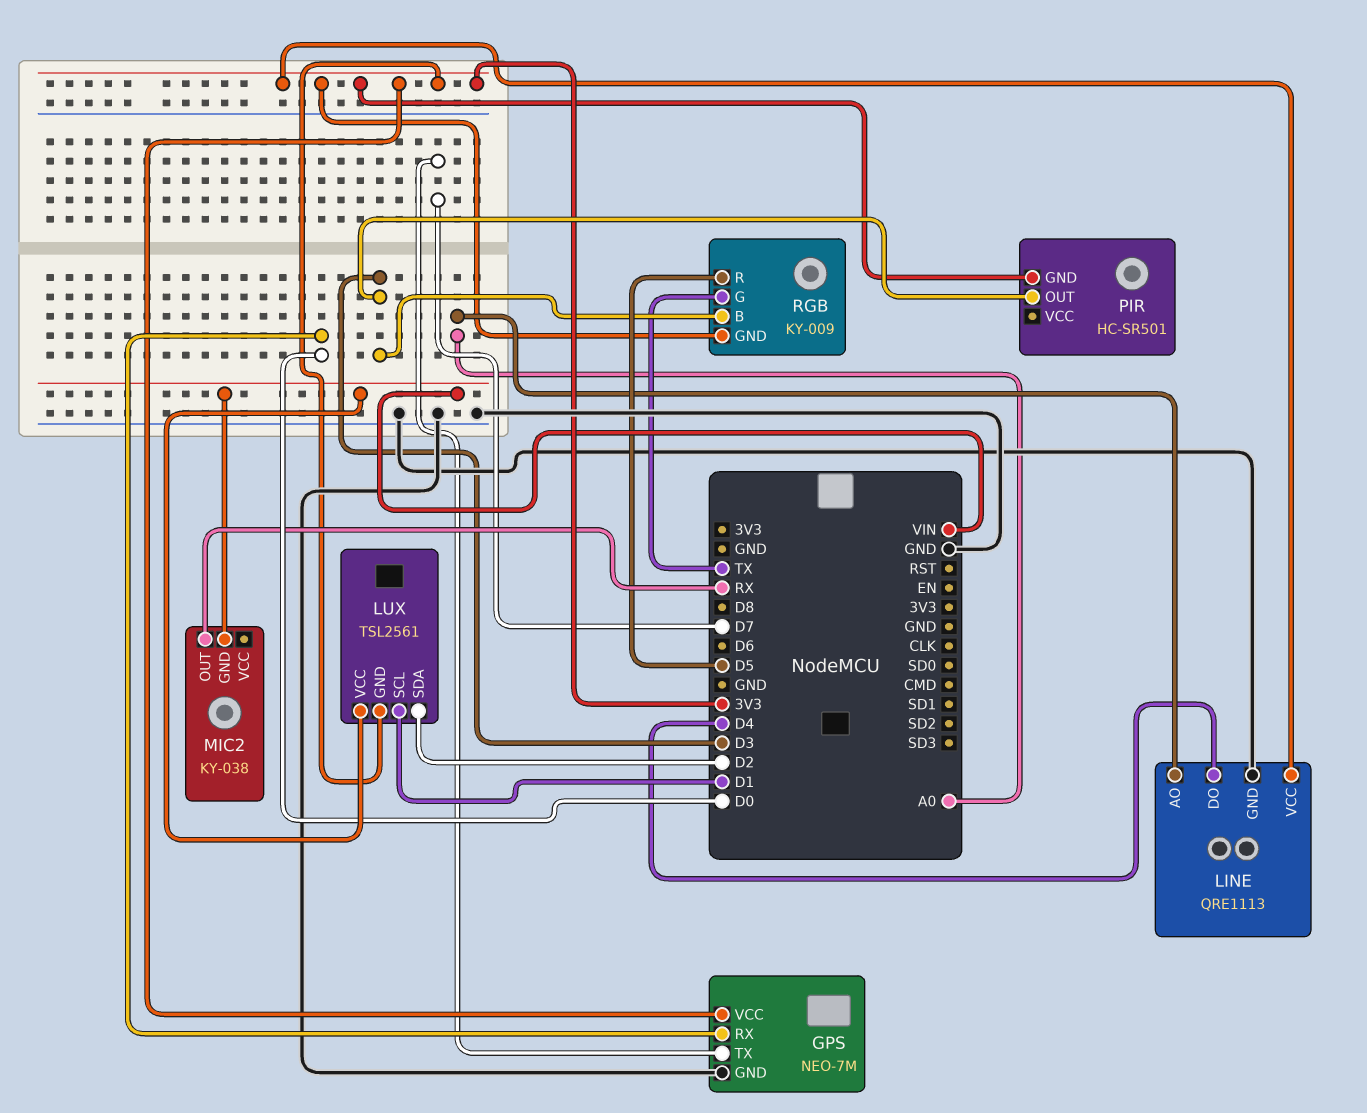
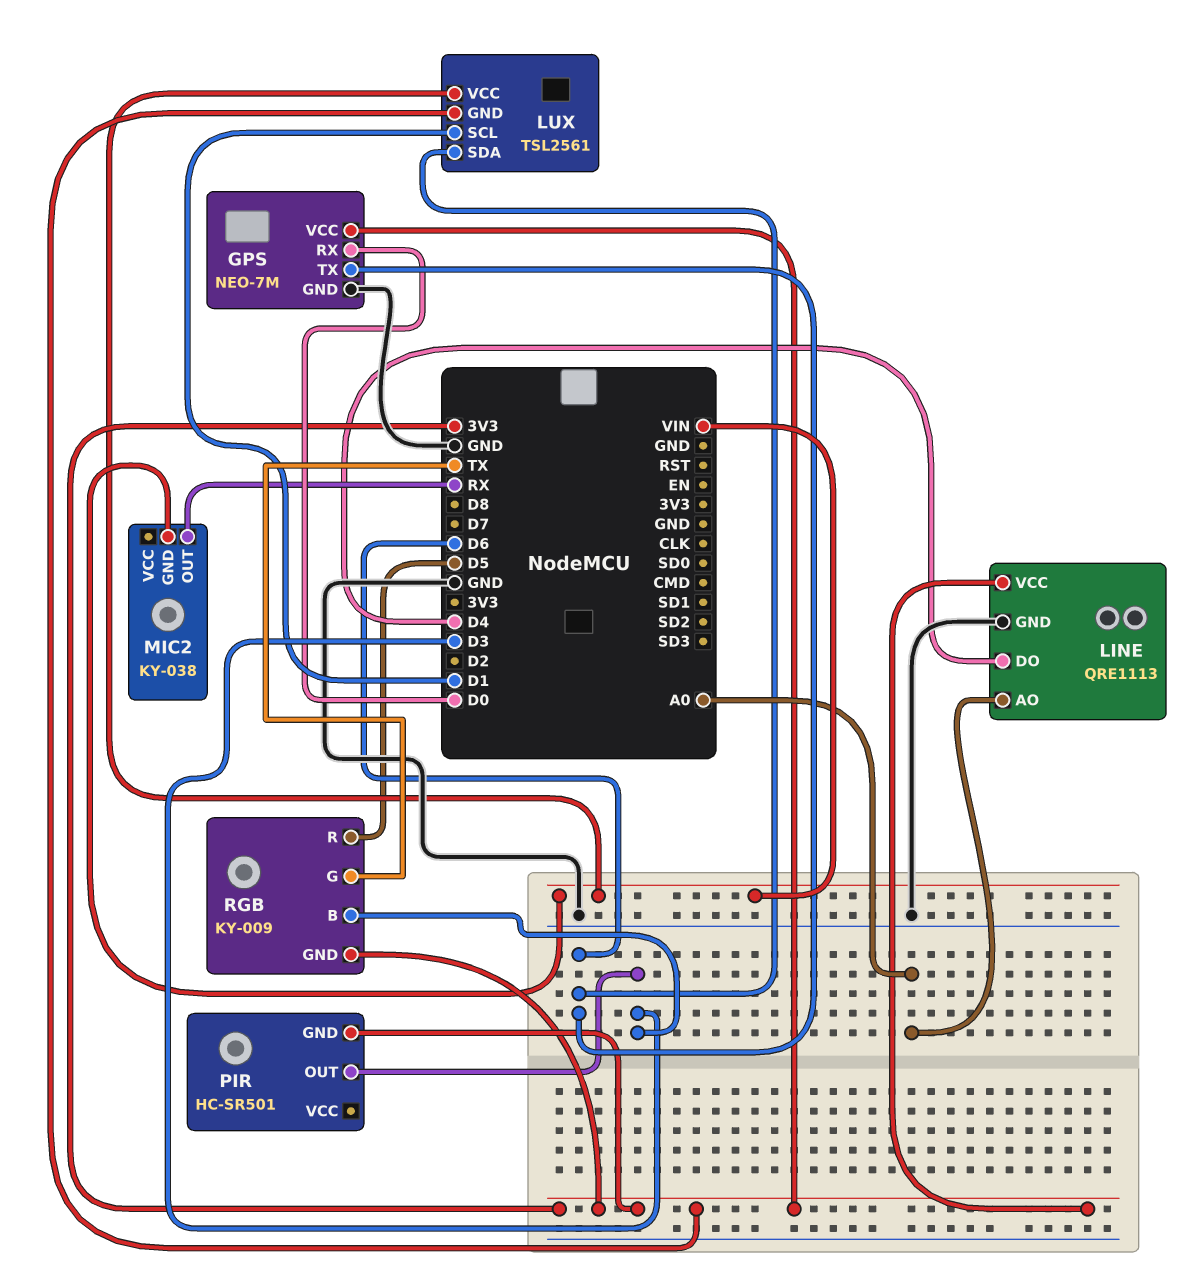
GPS pin TX: D7 -> D6
LUX pin SDA: D2 -> D6

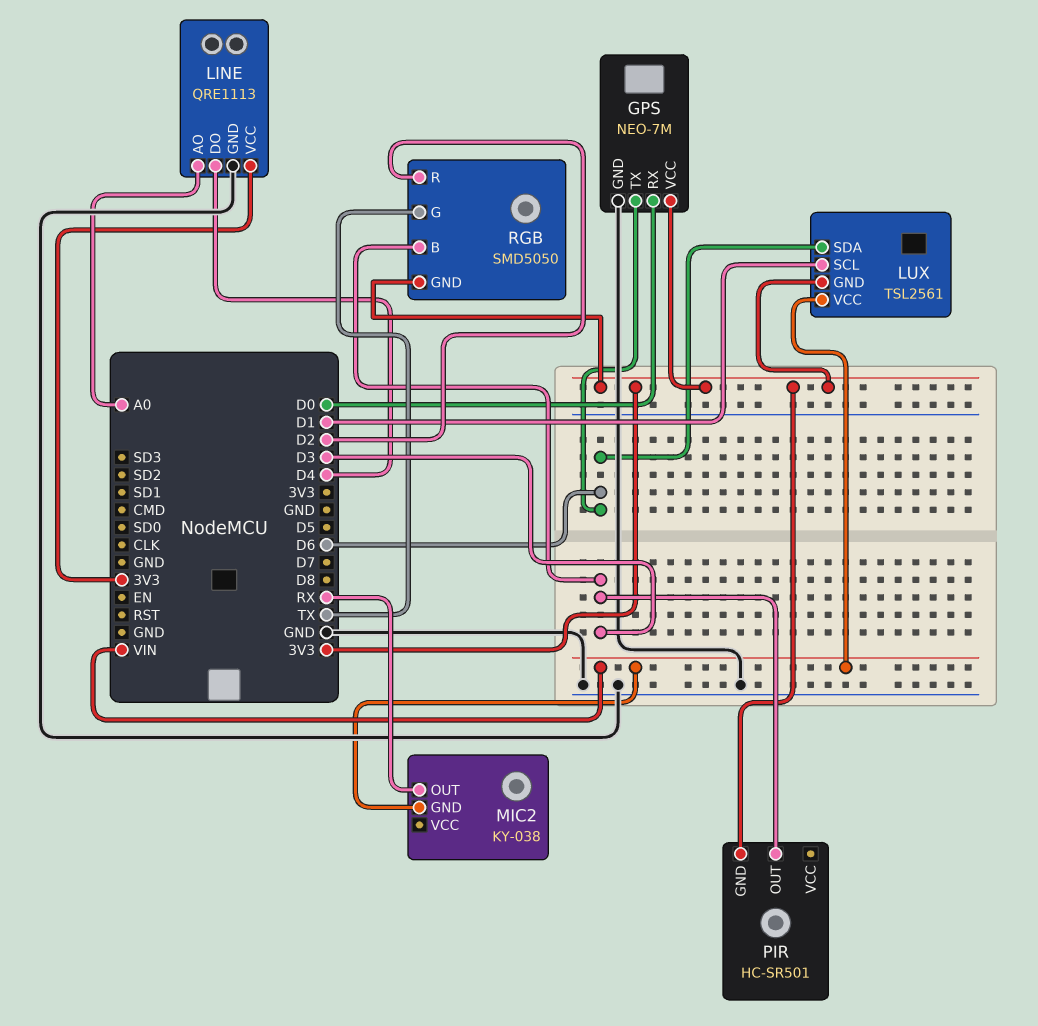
RGB: KY-009 -> SMD5050
RGB pin R: D5 -> D2

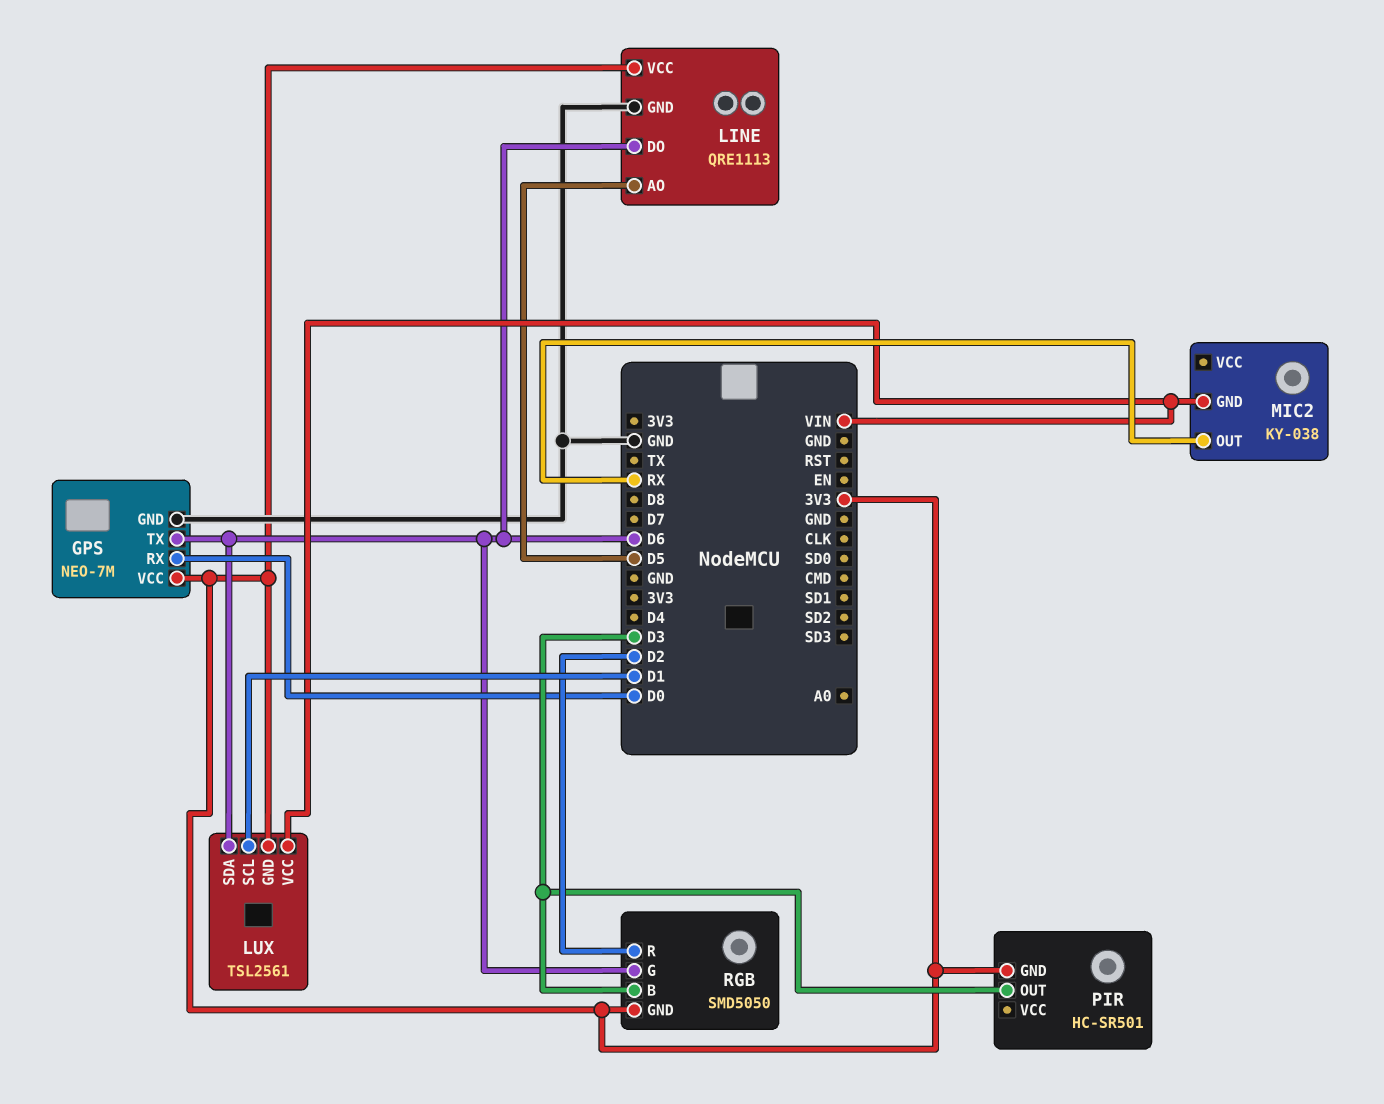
LINE pin AO: A0 -> D5
LINE pin DO: D4 -> D6
RGB pin G: TX -> D6

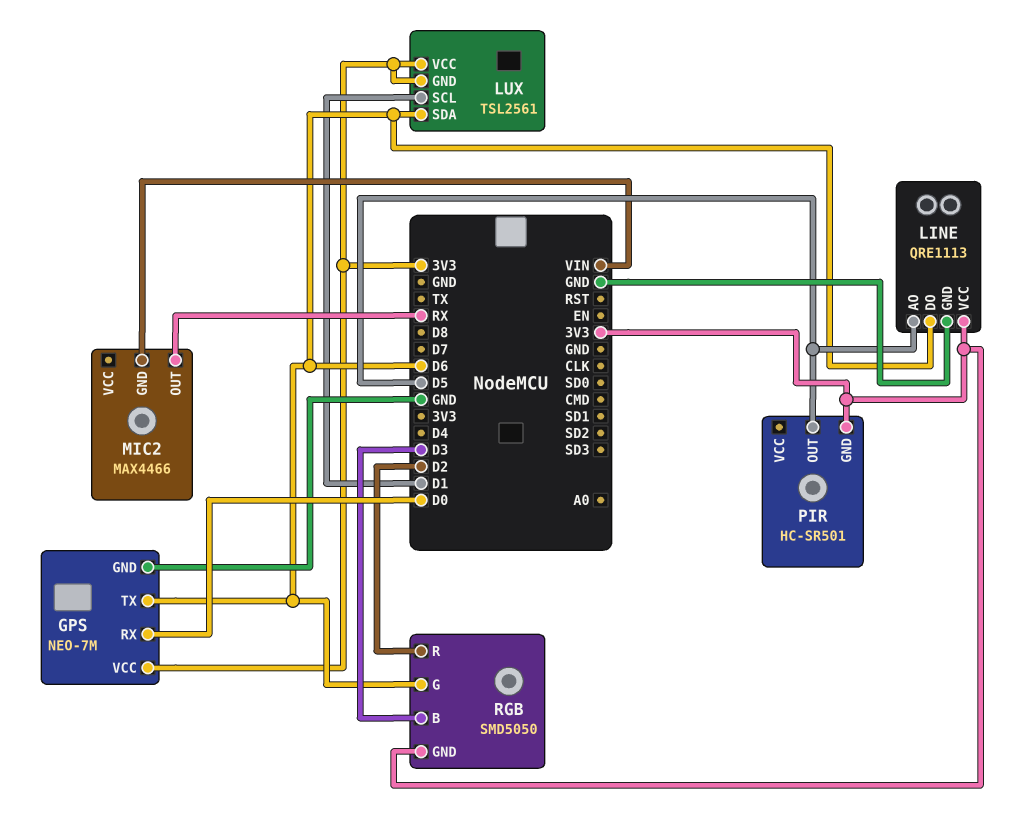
LUX pin VCC: VIN -> 3V3
MIC2: KY-038 -> MAX4466
PIR pin OUT: D3 -> D5

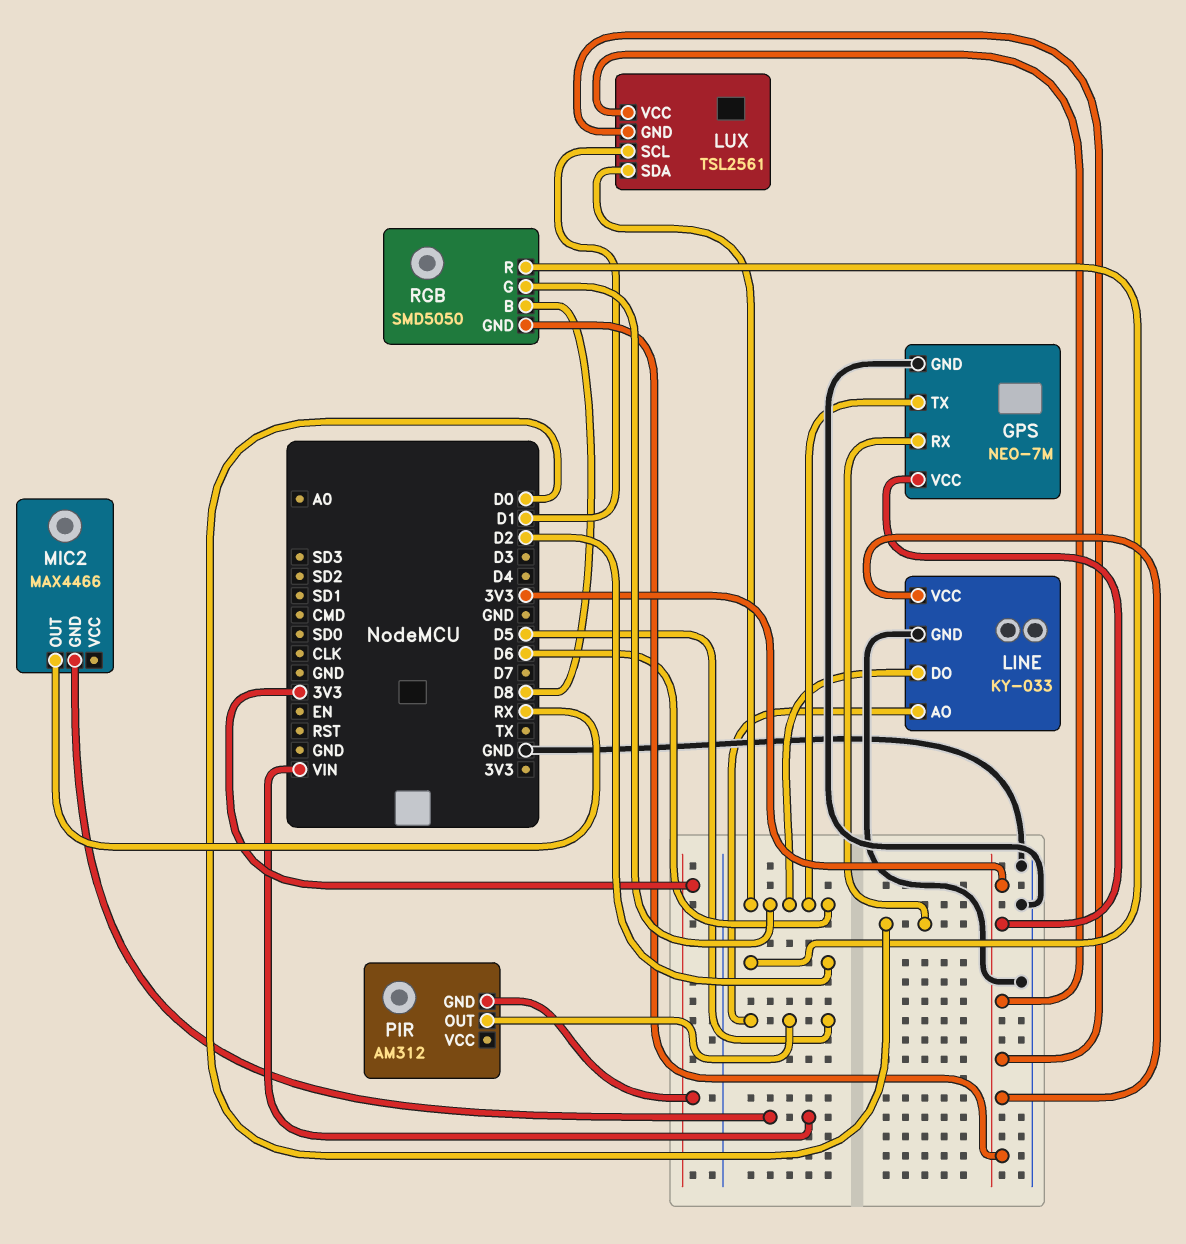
LINE: QRE1113 -> KY-033
PIR: HC-SR501 -> AM312
RGB pin B: D3 -> D8

